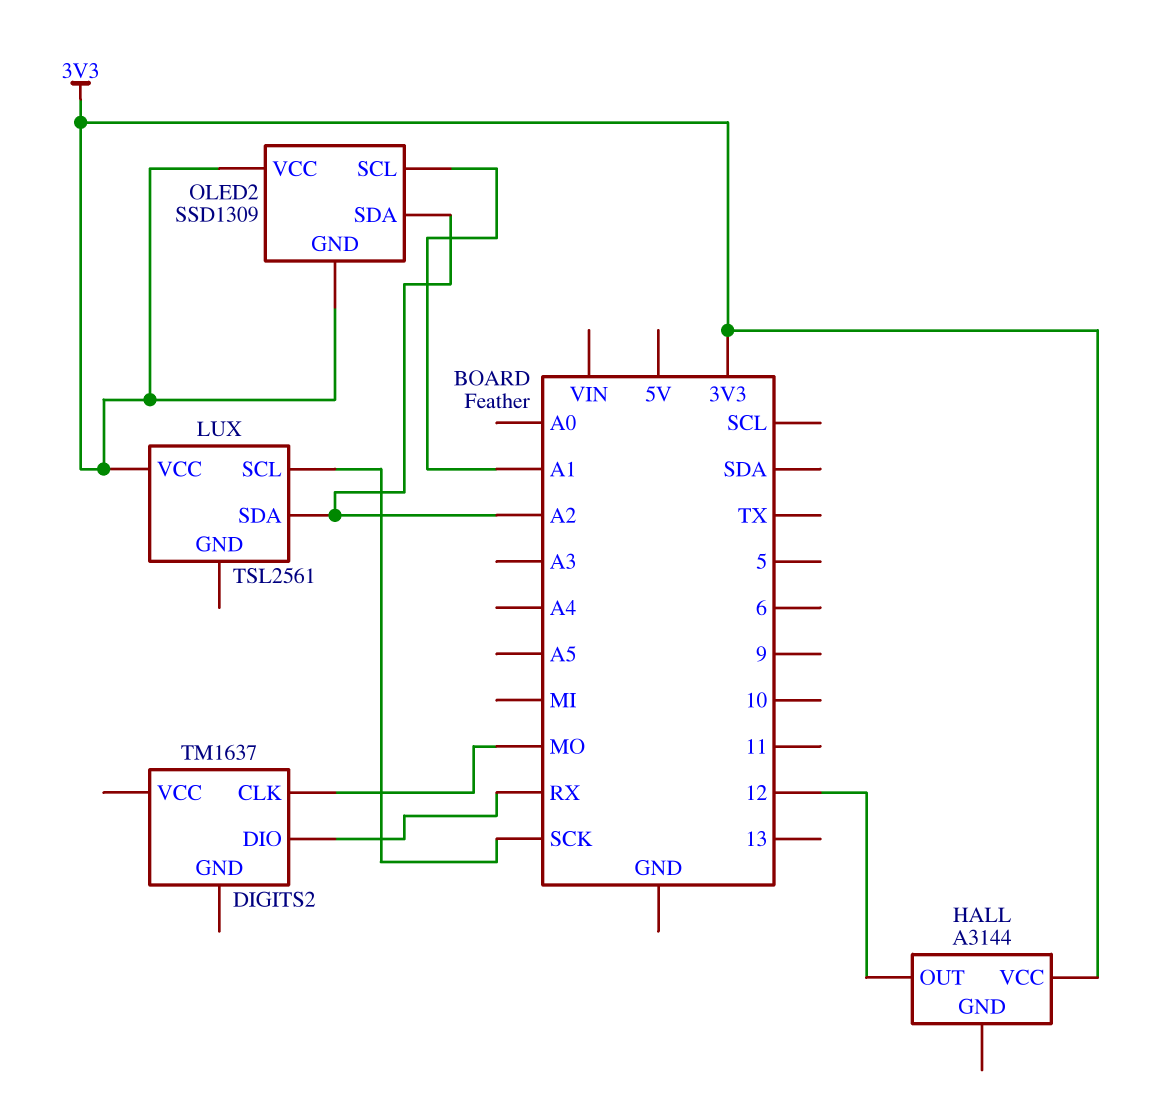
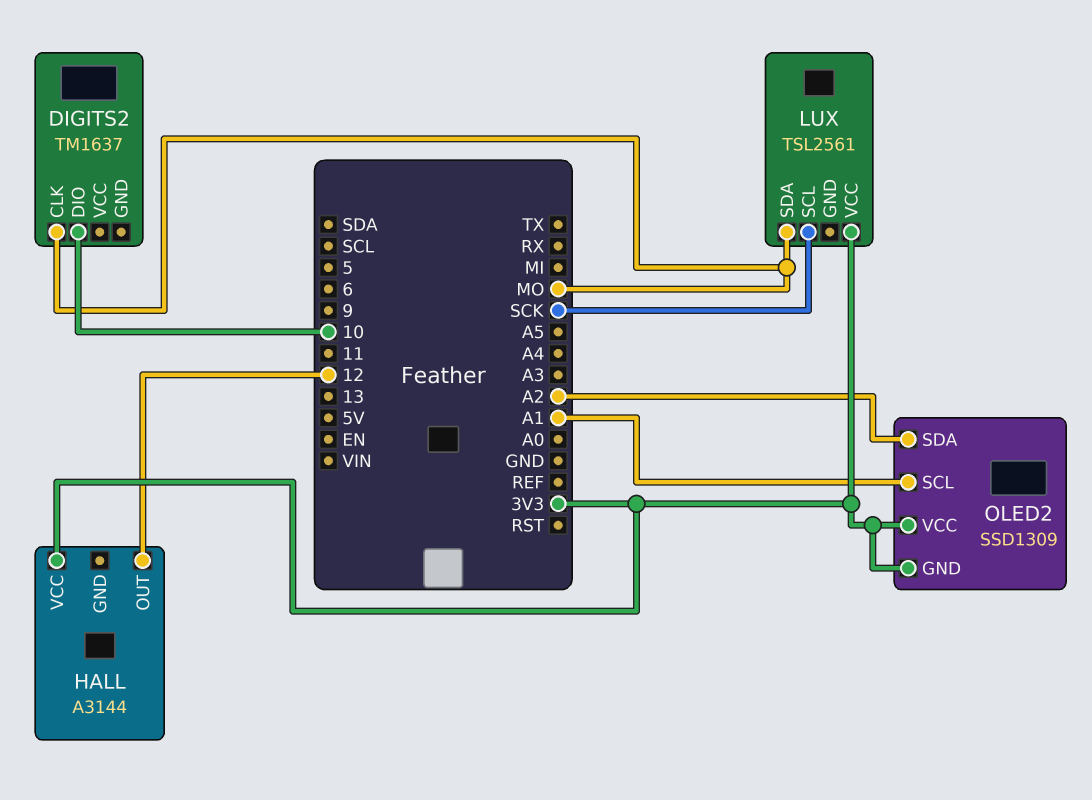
DIGITS2 pin DIO: RX -> 10
LUX pin SDA: A2 -> MO

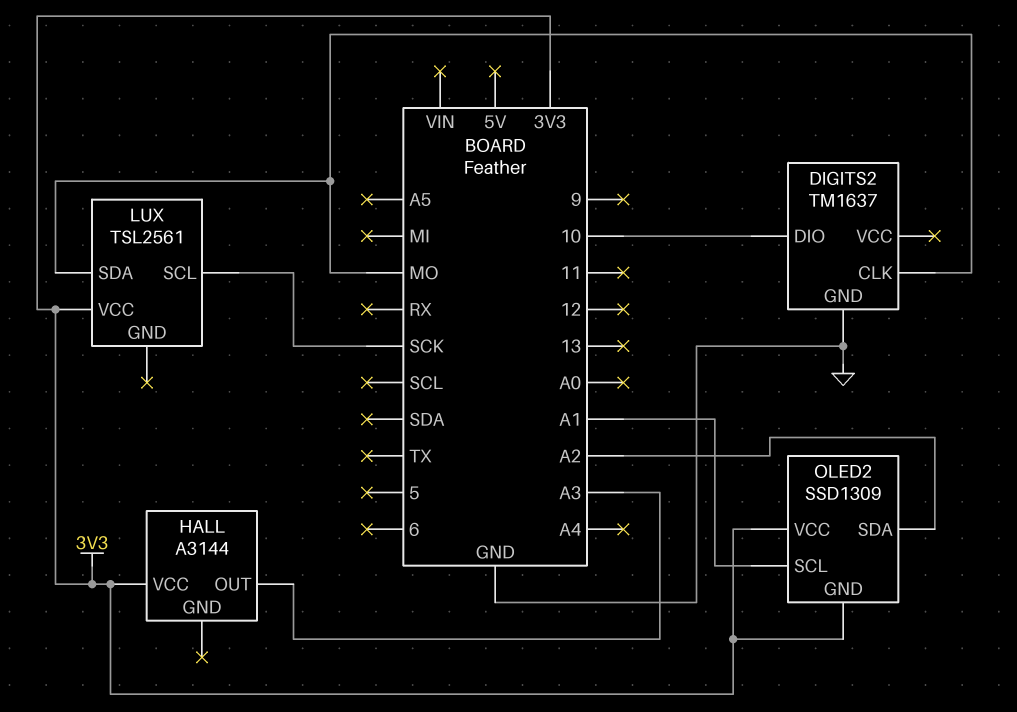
DIGITS2 pin GND: none -> GND
HALL pin OUT: 12 -> A3

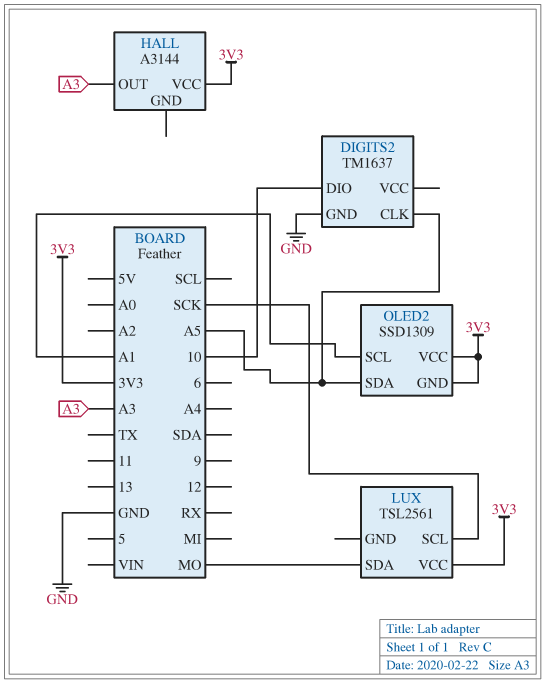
DIGITS2 pin CLK: MO -> A5
OLED2 pin SDA: A2 -> A5

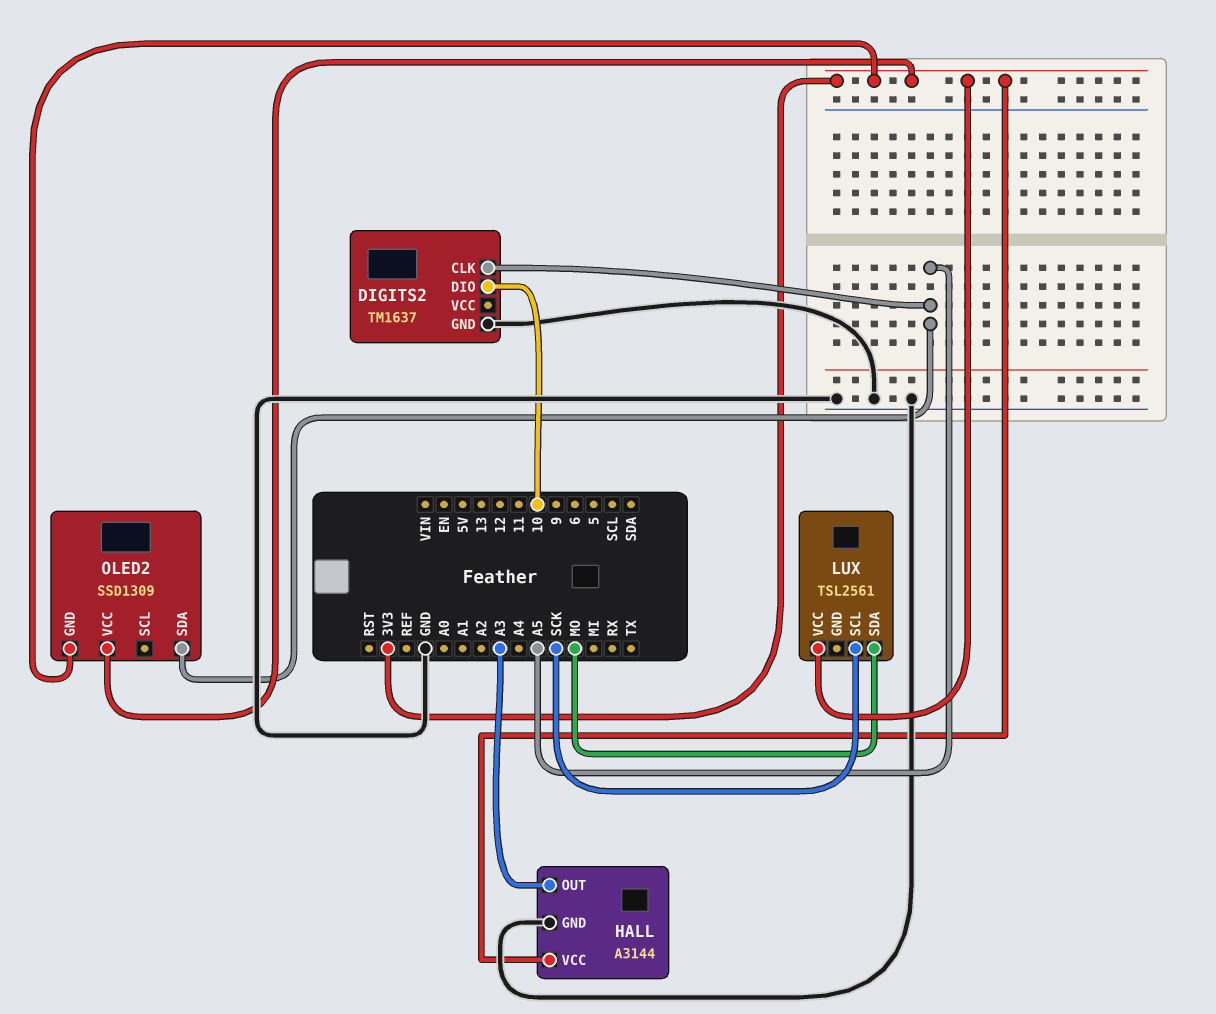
HALL pin GND: none -> GND
OLED2 pin SCL: A1 -> none

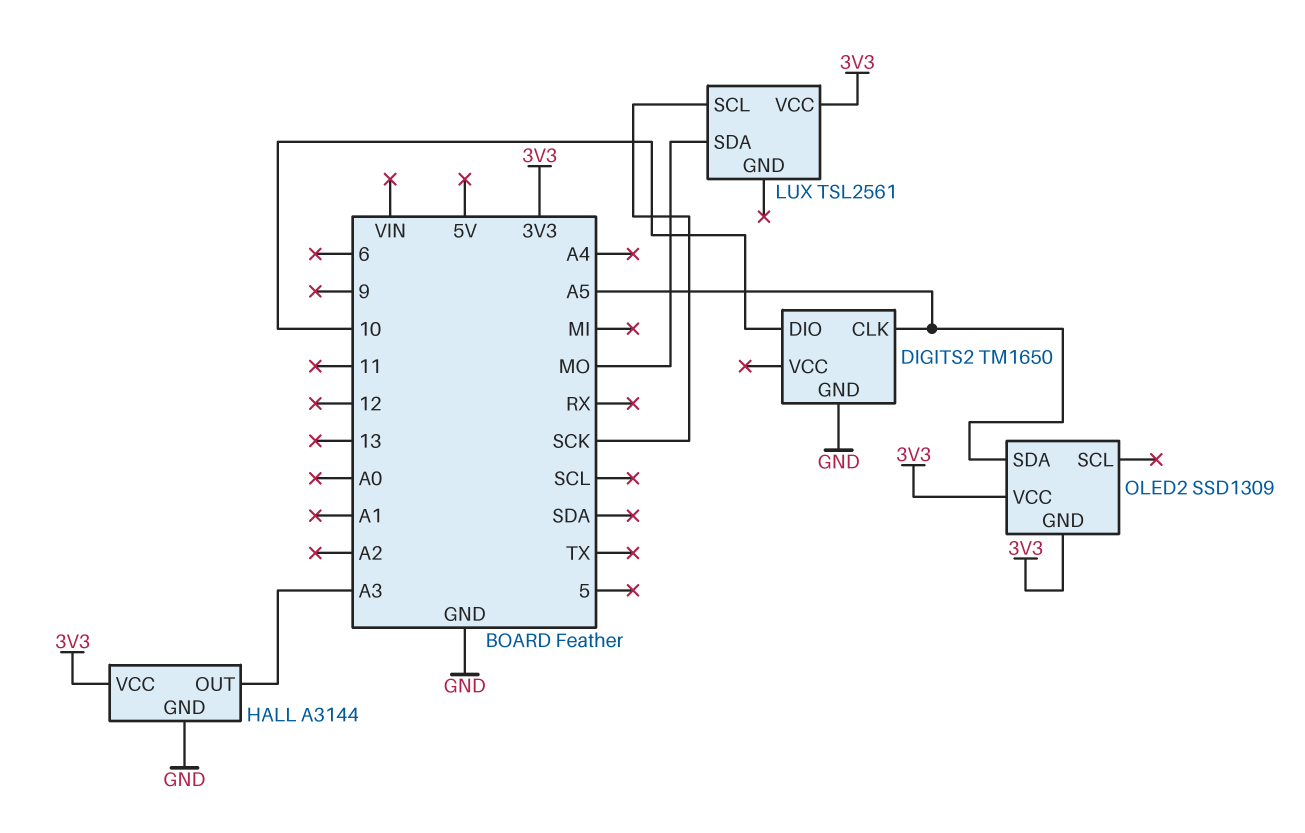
DIGITS2: TM1637 -> TM1650

